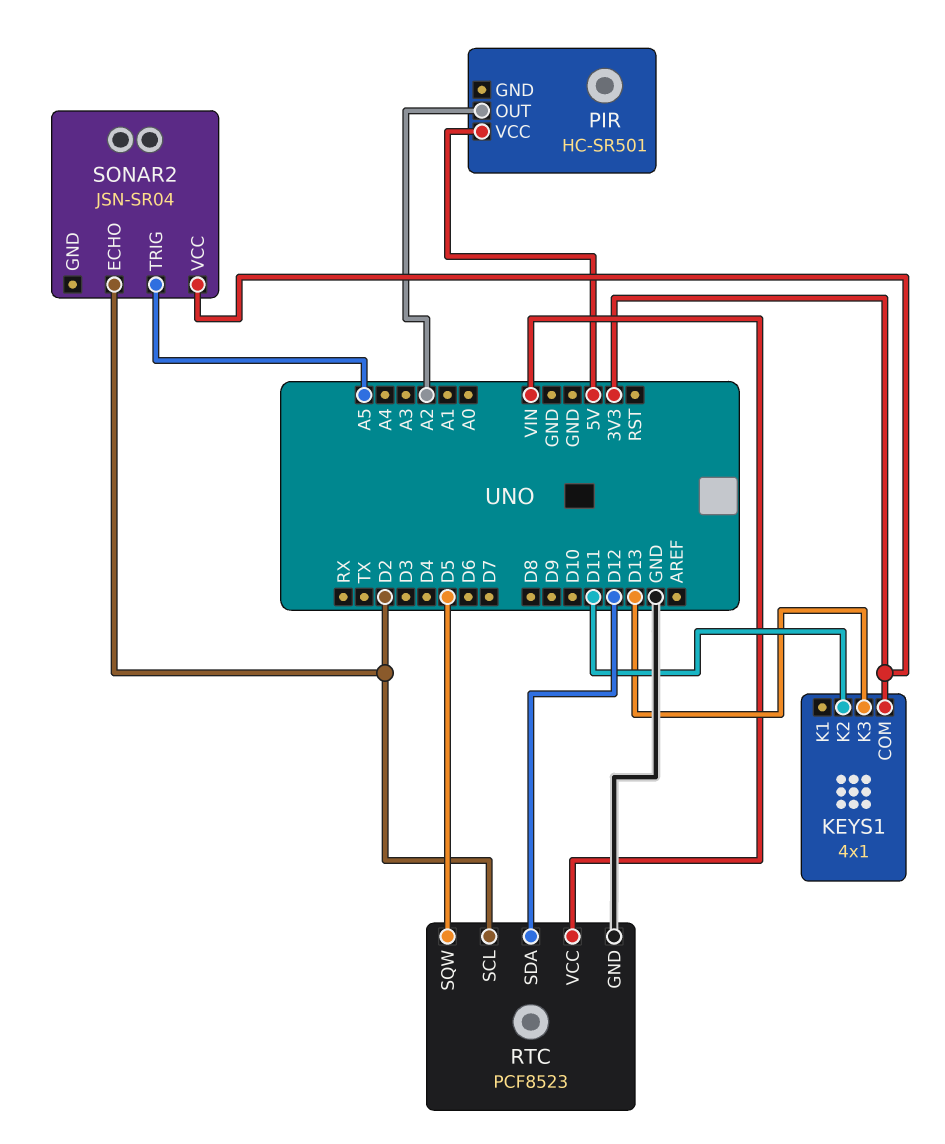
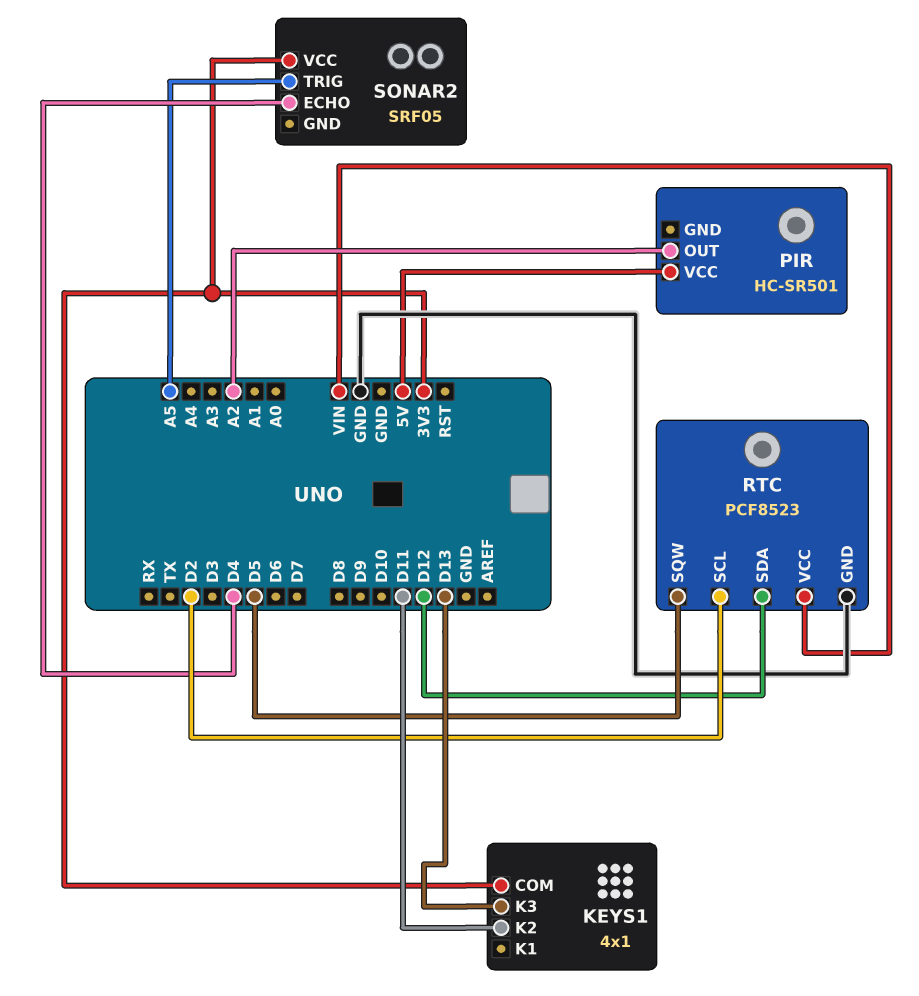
SONAR2: JSN-SR04 -> SRF05
SONAR2 pin ECHO: D2 -> D4

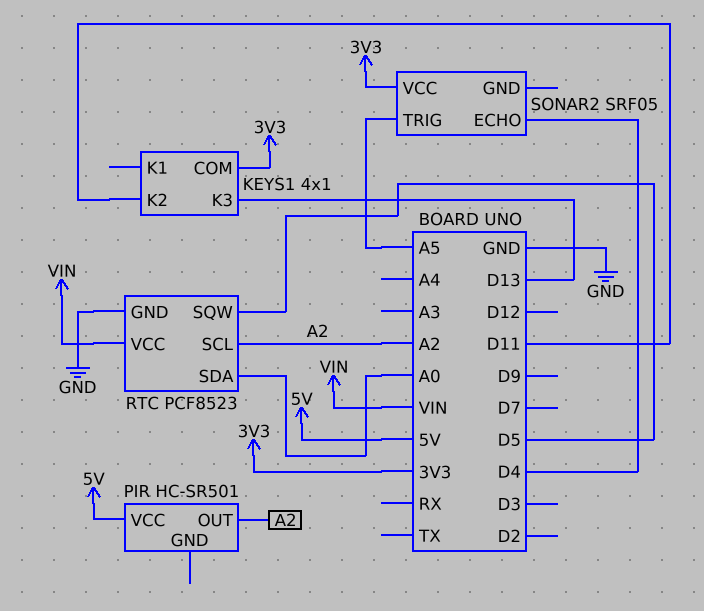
RTC pin SCL: D2 -> A2
RTC pin SDA: D12 -> A0

